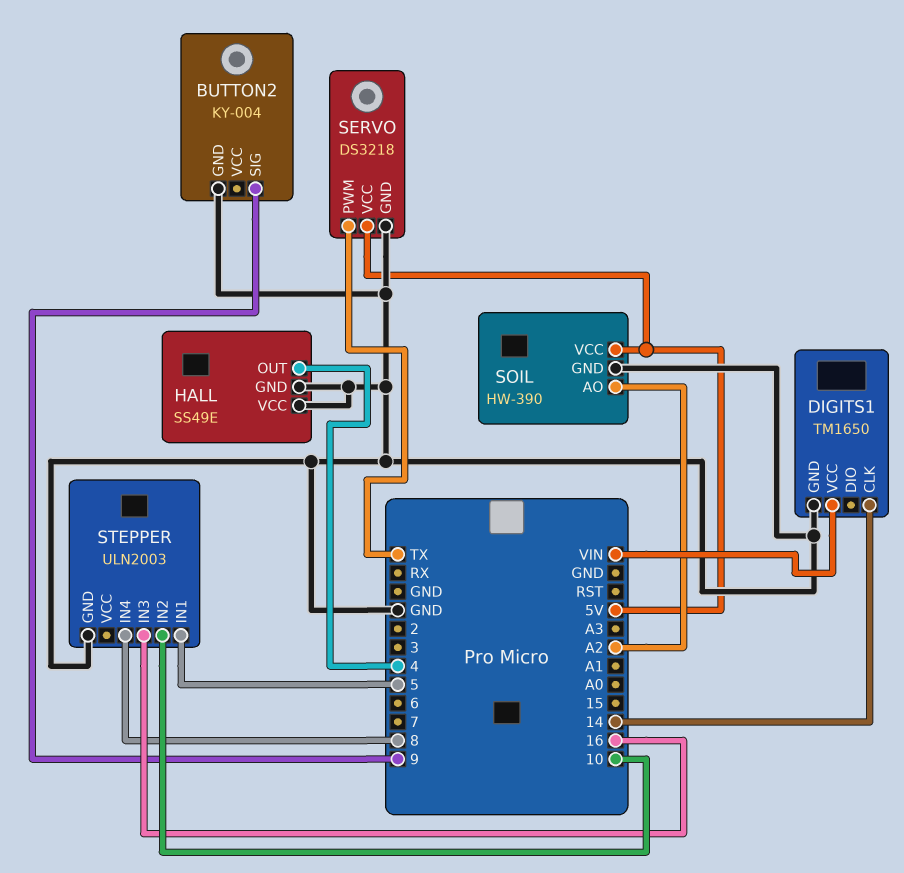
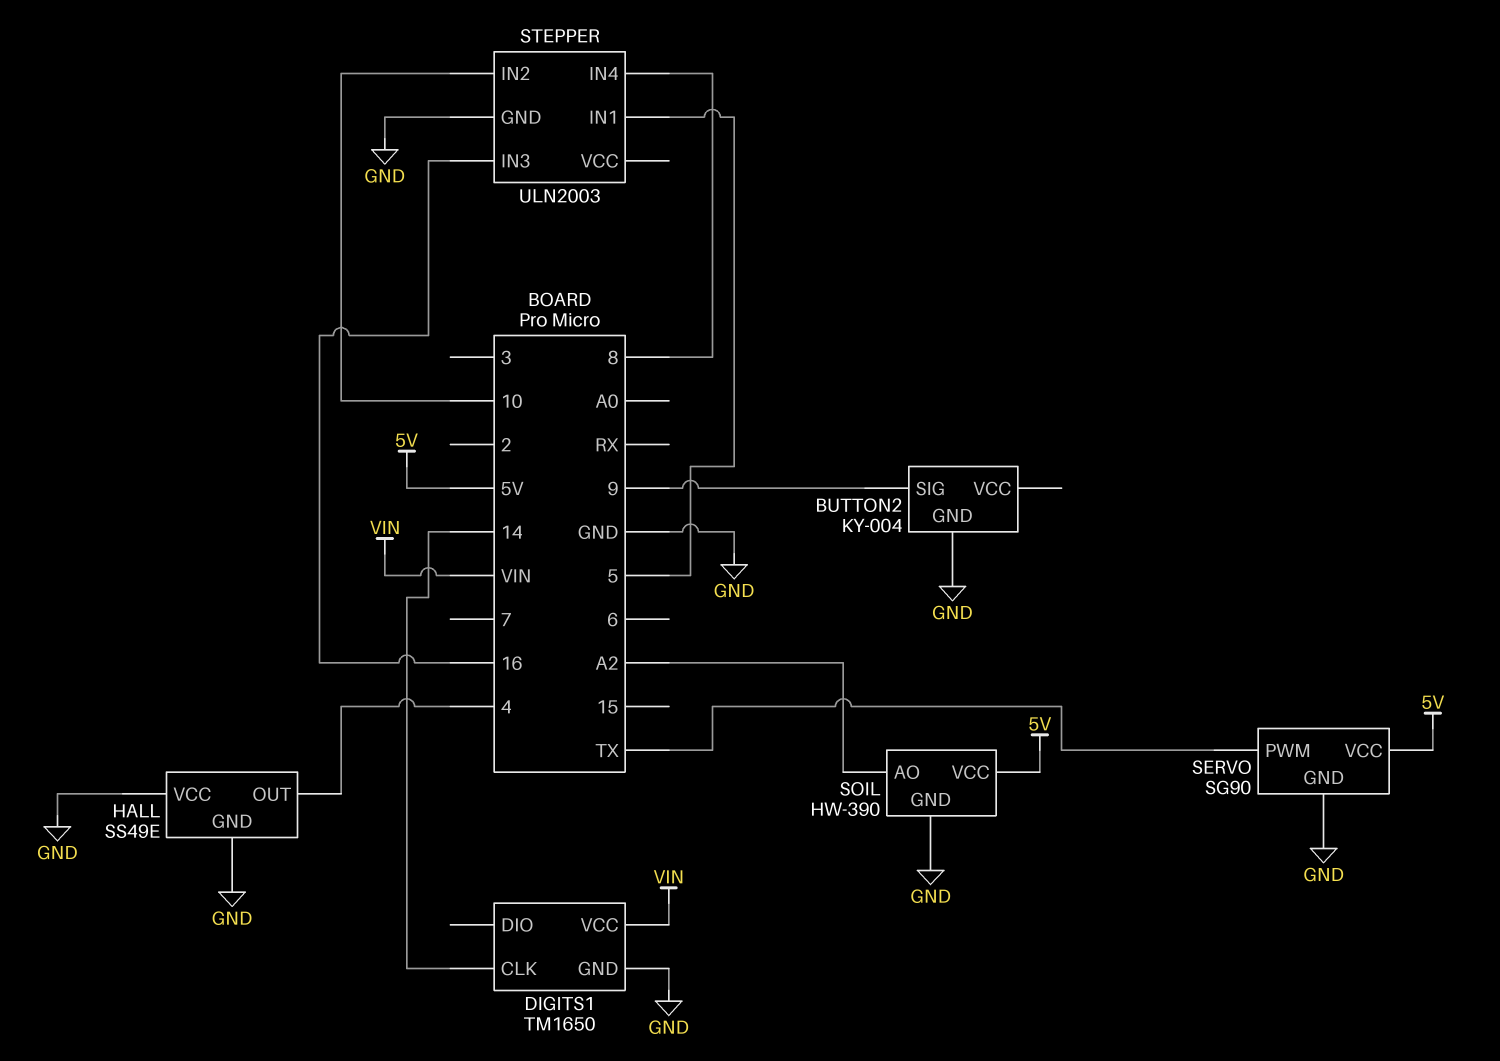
SERVO: DS3218 -> SG90

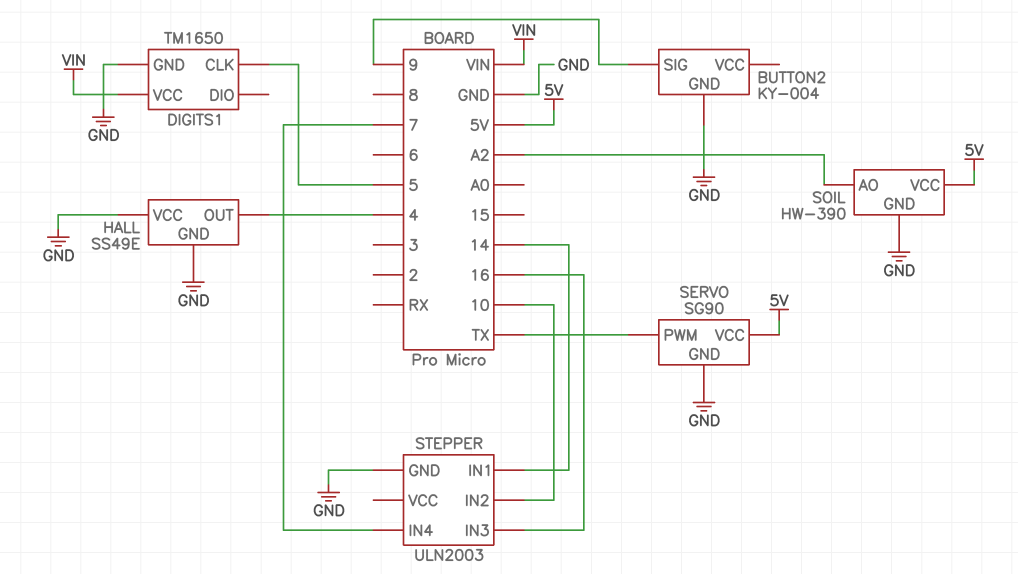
DIGITS1 pin CLK: 14 -> 5
STEPPER pin IN1: 5 -> 14
STEPPER pin IN4: 8 -> 7

